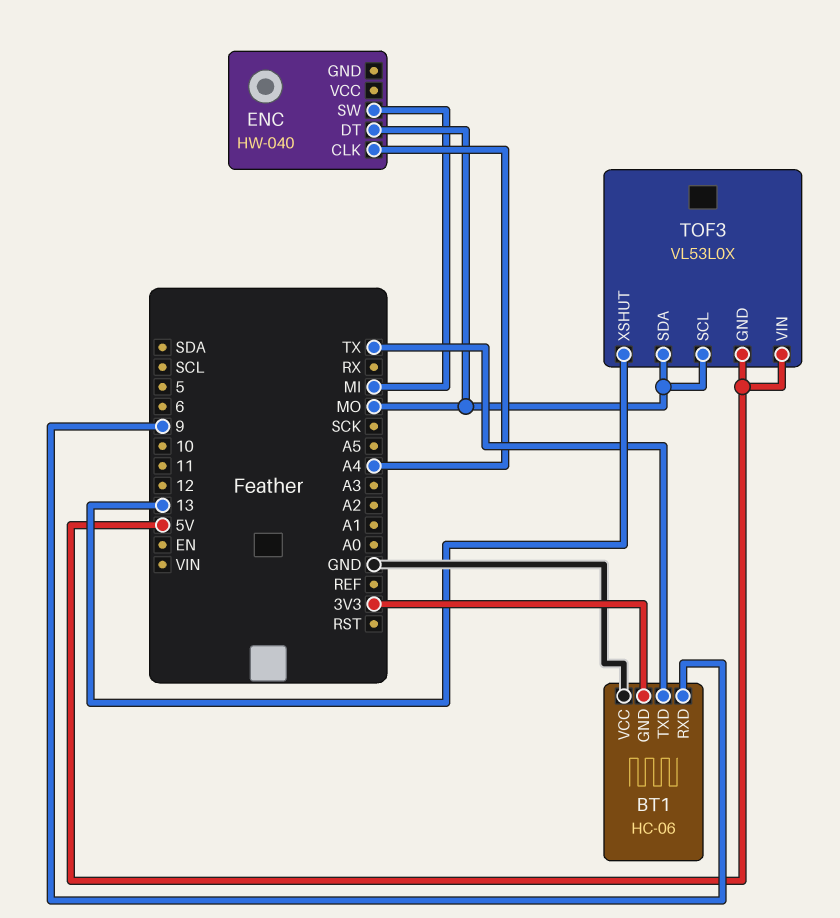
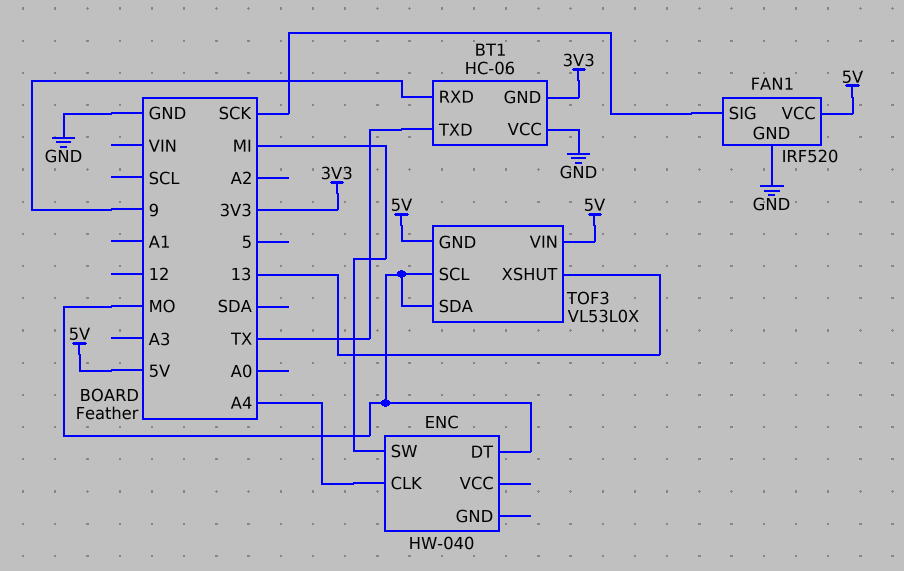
FAN1: none -> IRF520
FAN1 pin GND: none -> GND
FAN1 pin SIG: none -> SCK
FAN1 pin VCC: none -> 5V

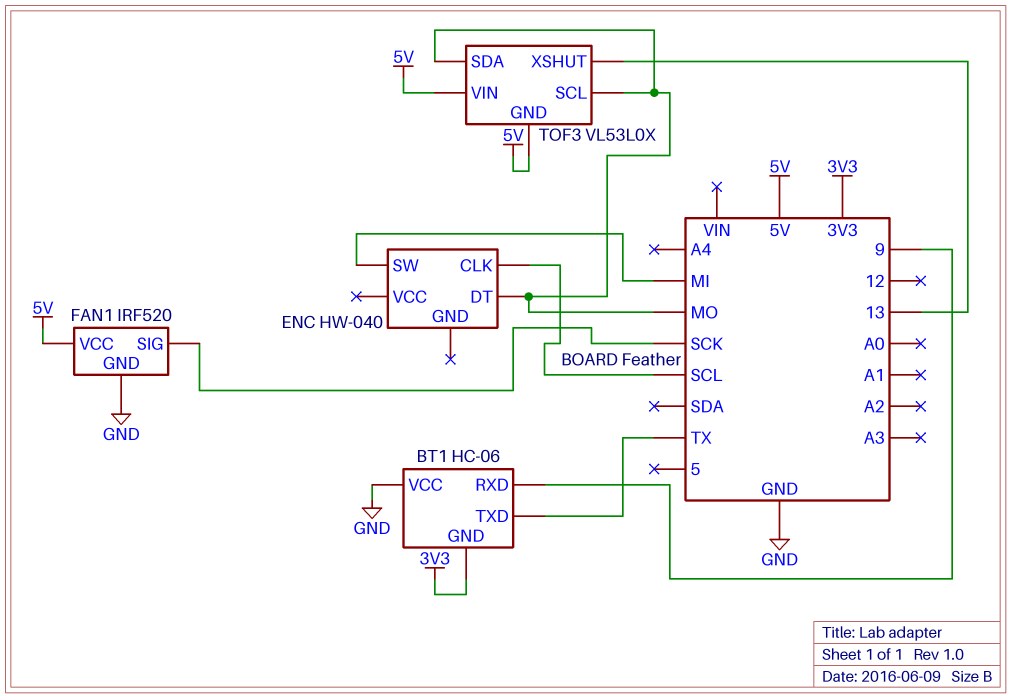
ENC pin CLK: A4 -> SCL

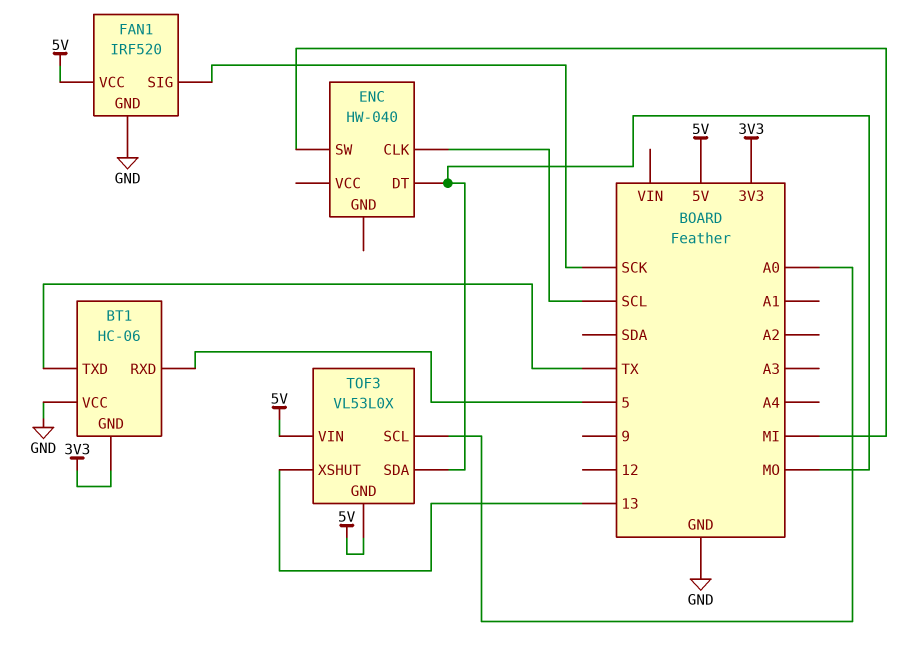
BT1 pin RXD: 9 -> 5
TOF3 pin SCL: MO -> A0

